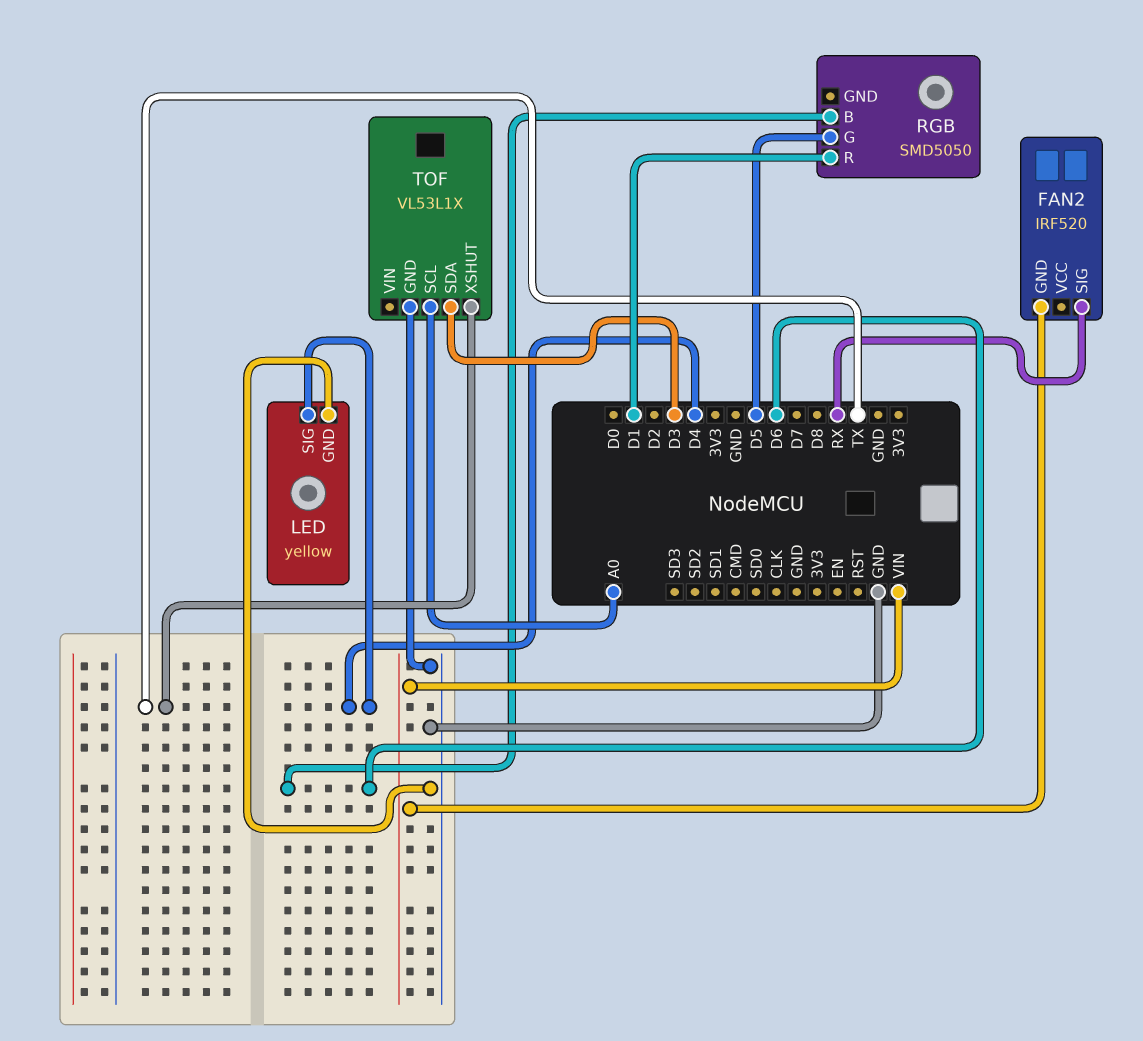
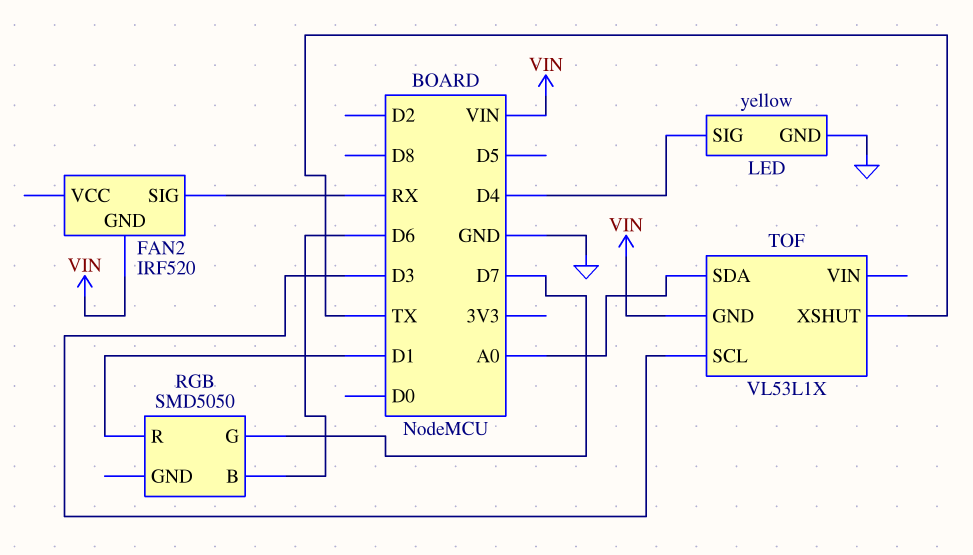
RGB pin G: D5 -> D7
TOF pin GND: GND -> VIN
TOF pin SCL: A0 -> D3
TOF pin SDA: D3 -> A0

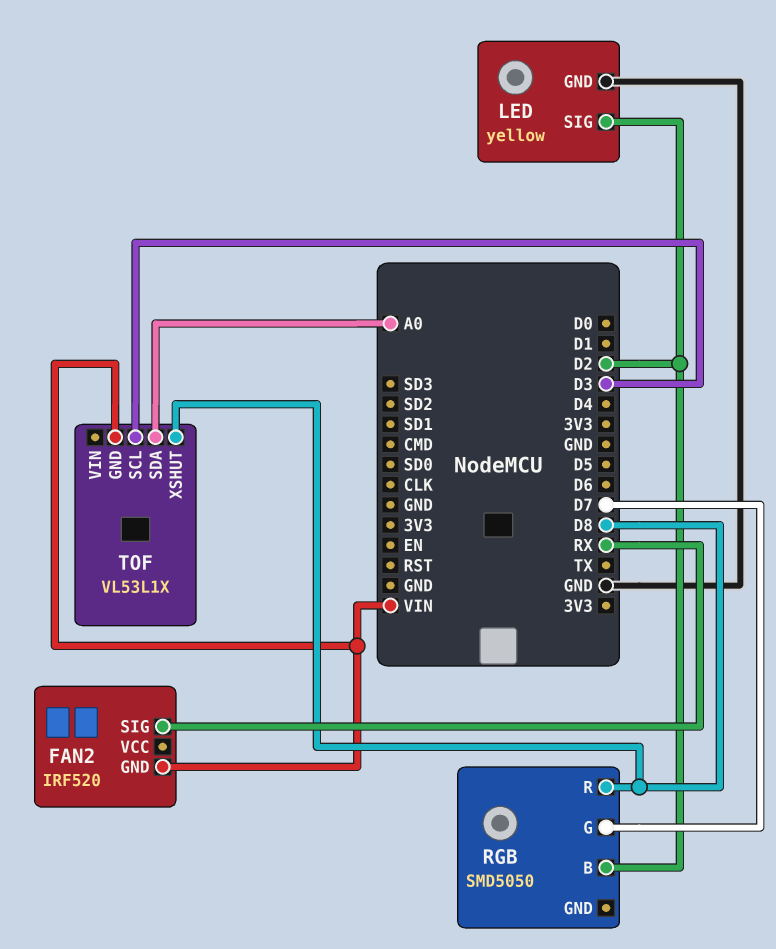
LED pin SIG: D4 -> D2
RGB pin B: D6 -> D2
RGB pin R: D1 -> D8
TOF pin XSHUT: TX -> D8

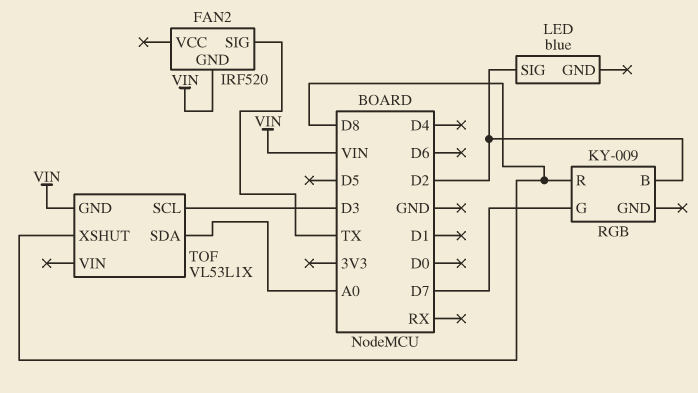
FAN2 pin SIG: RX -> TX
LED: yellow -> blue
LED pin GND: GND -> none
RGB: SMD5050 -> KY-009

